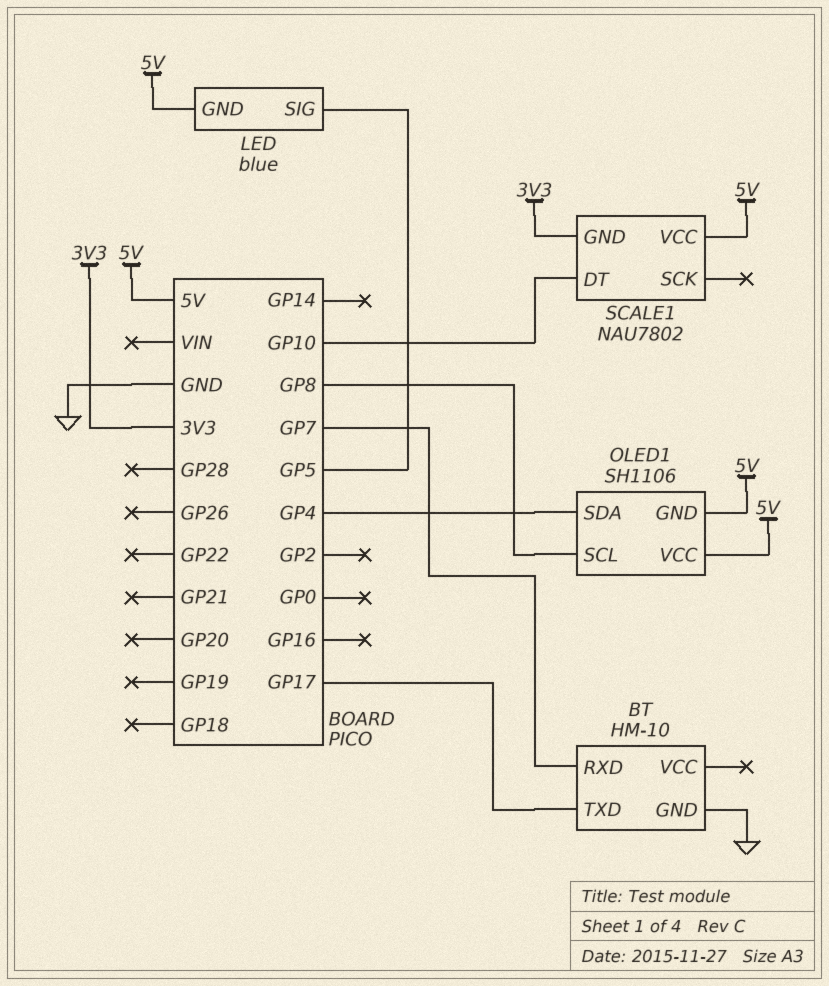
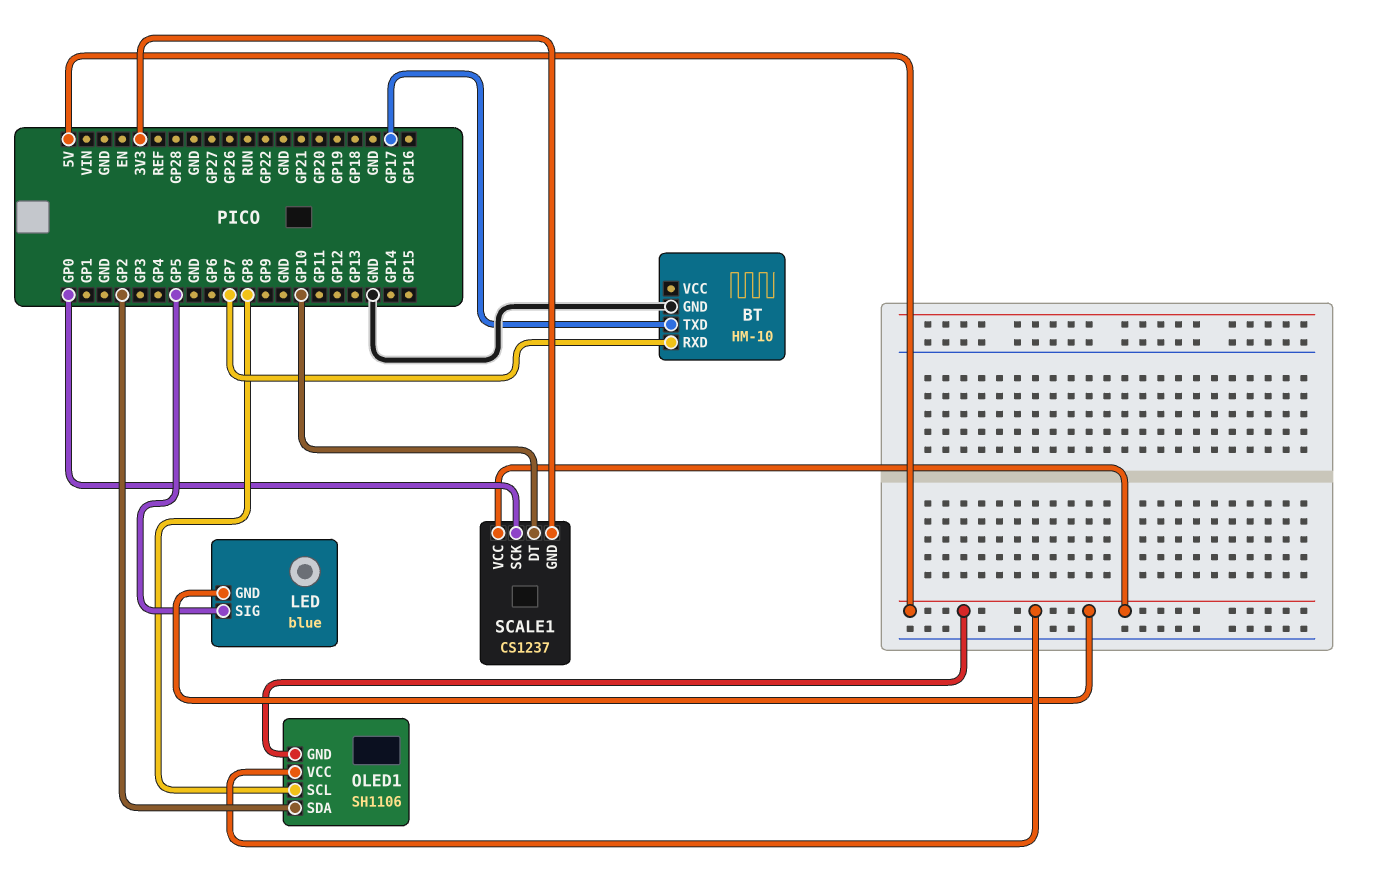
OLED1 pin SDA: GP4 -> GP2
SCALE1: NAU7802 -> CS1237
SCALE1 pin SCK: none -> GP0

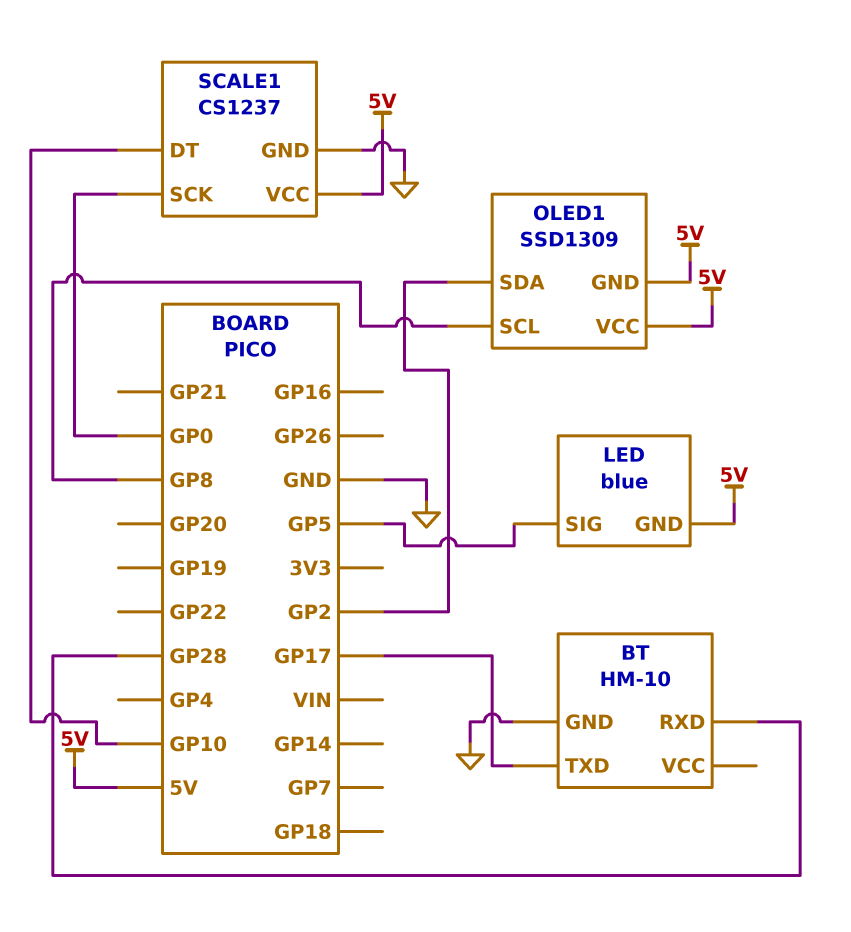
BT pin RXD: GP7 -> GP28
OLED1: SH1106 -> SSD1309
SCALE1 pin GND: 3V3 -> GND

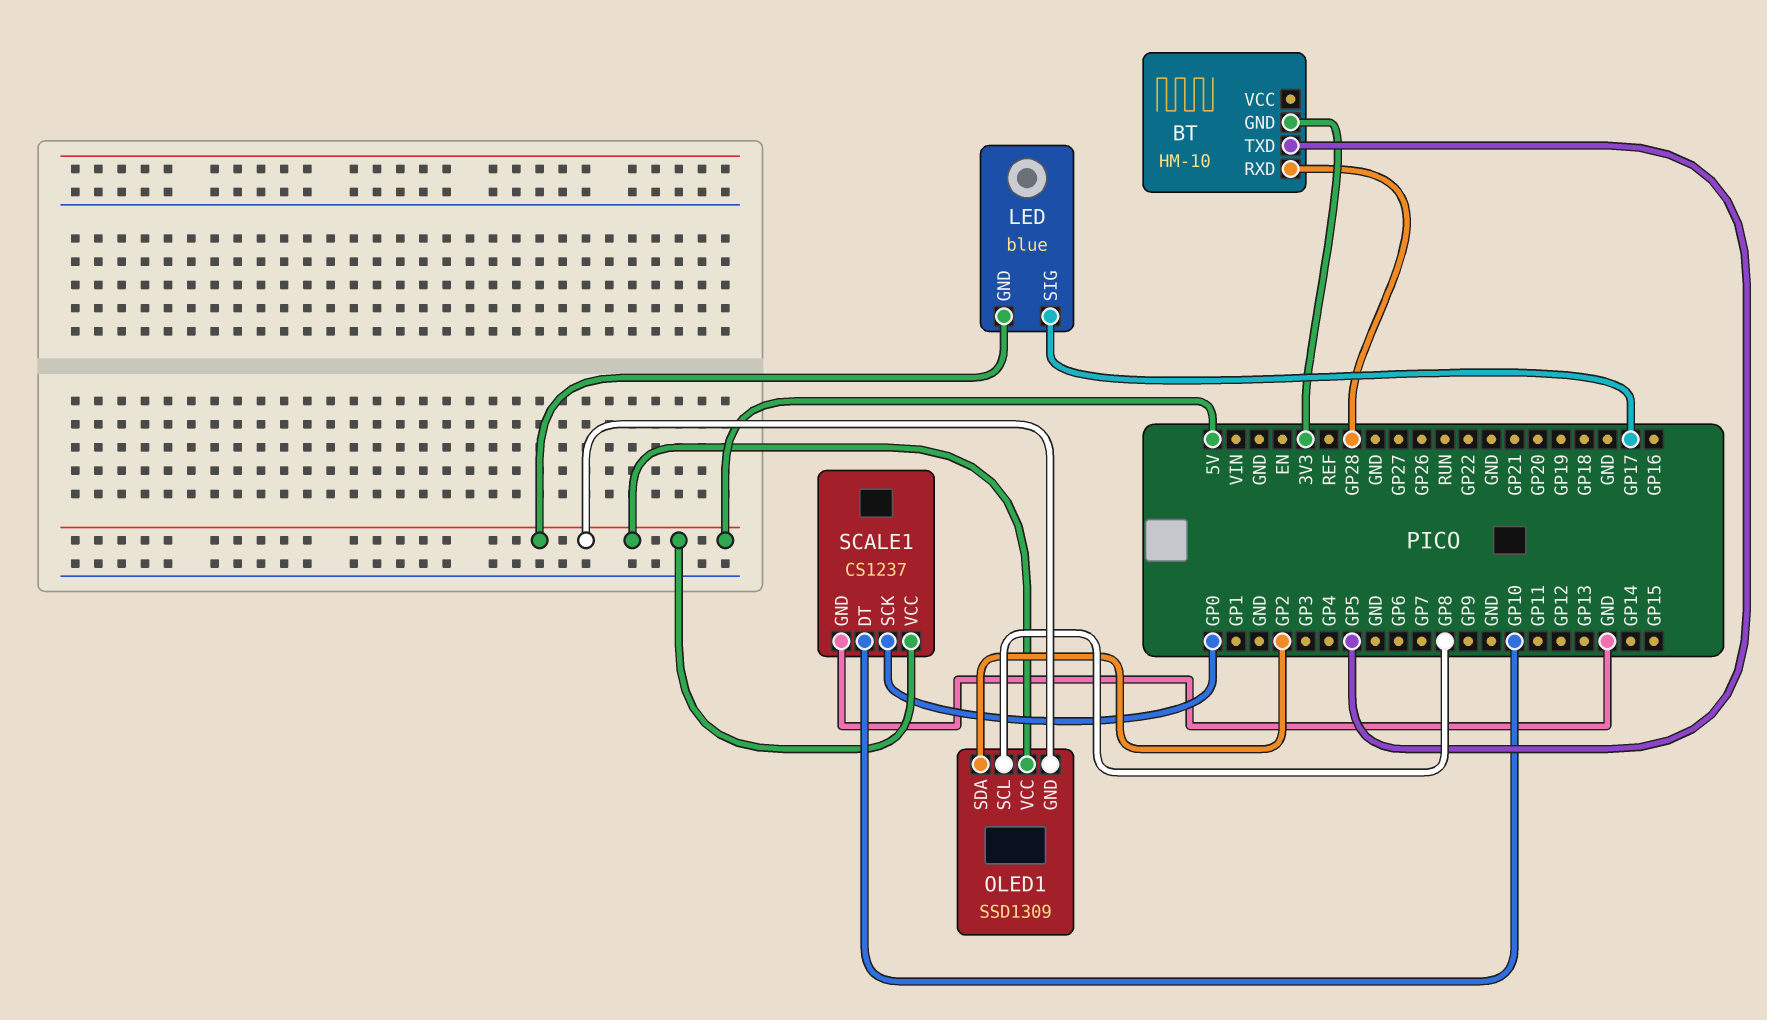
BT pin GND: GND -> 3V3
BT pin TXD: GP17 -> GP5
LED pin SIG: GP5 -> GP17

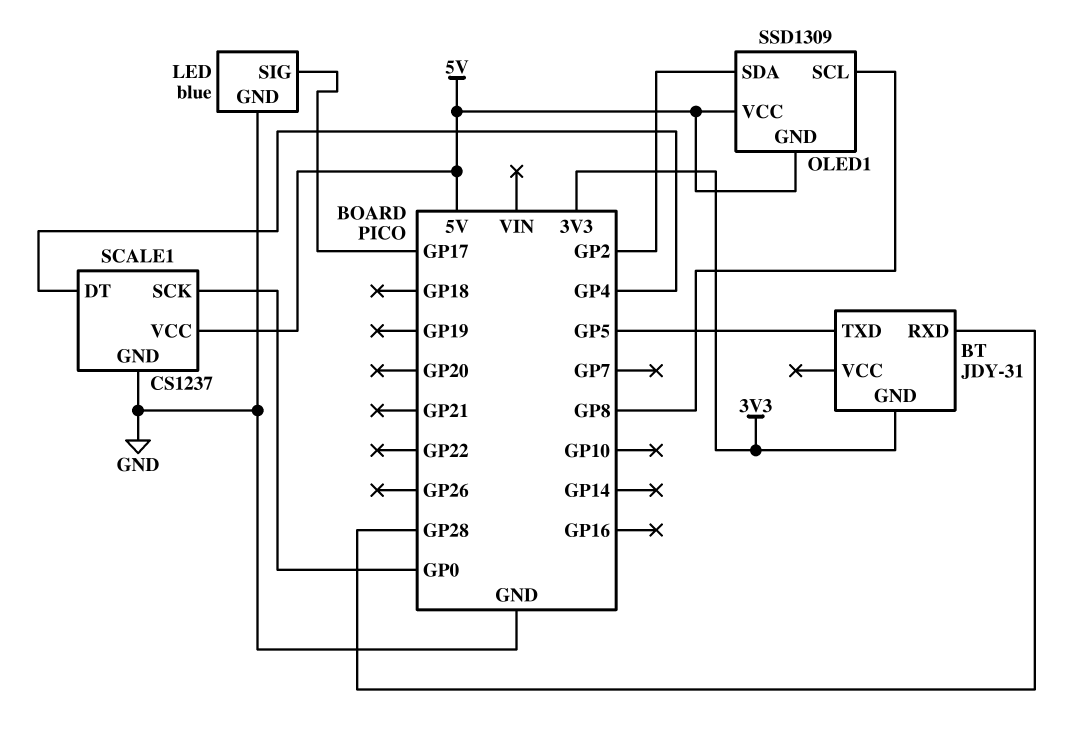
BT: HM-10 -> JDY-31
LED pin GND: 5V -> GND
SCALE1 pin DT: GP10 -> GP4

